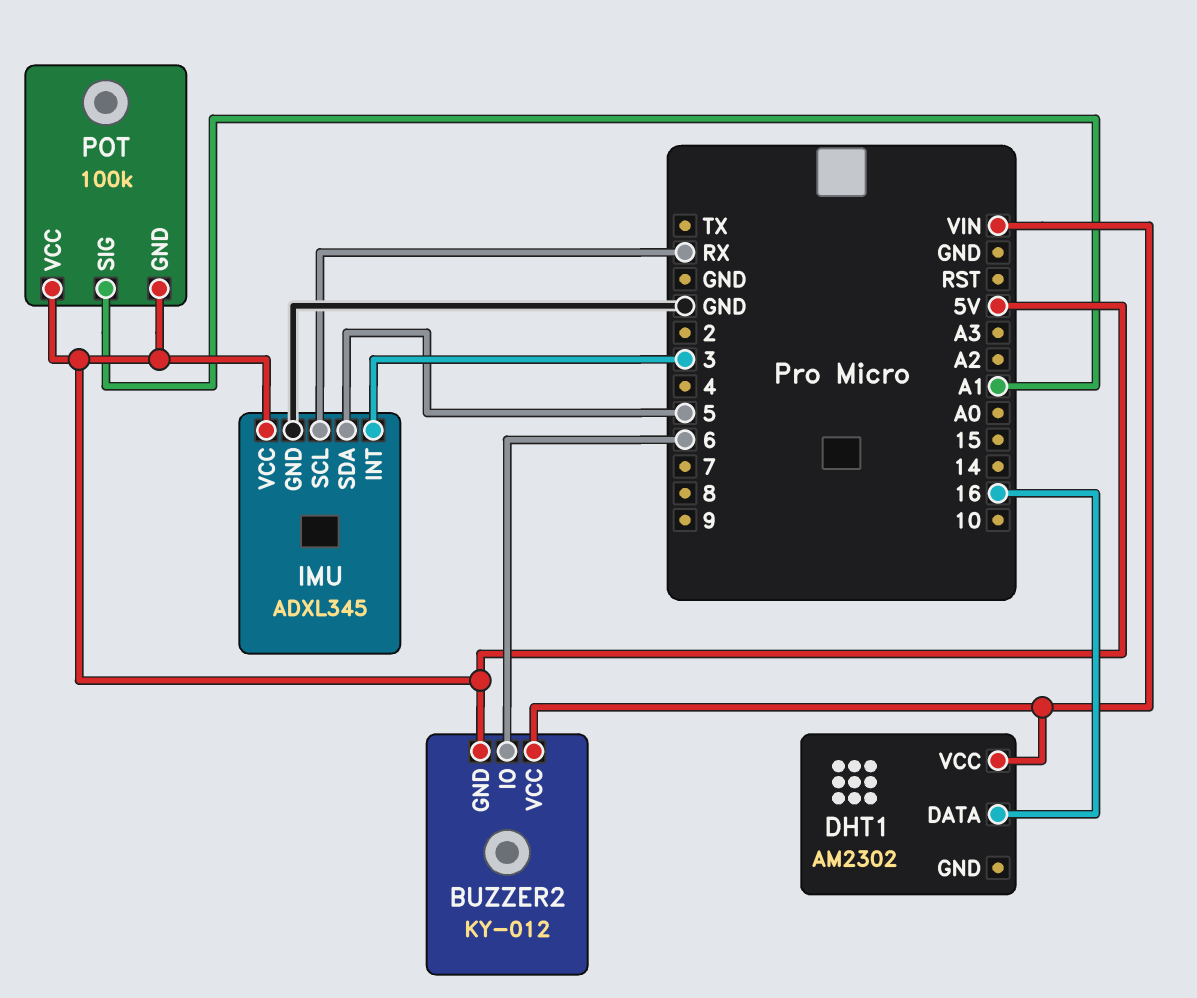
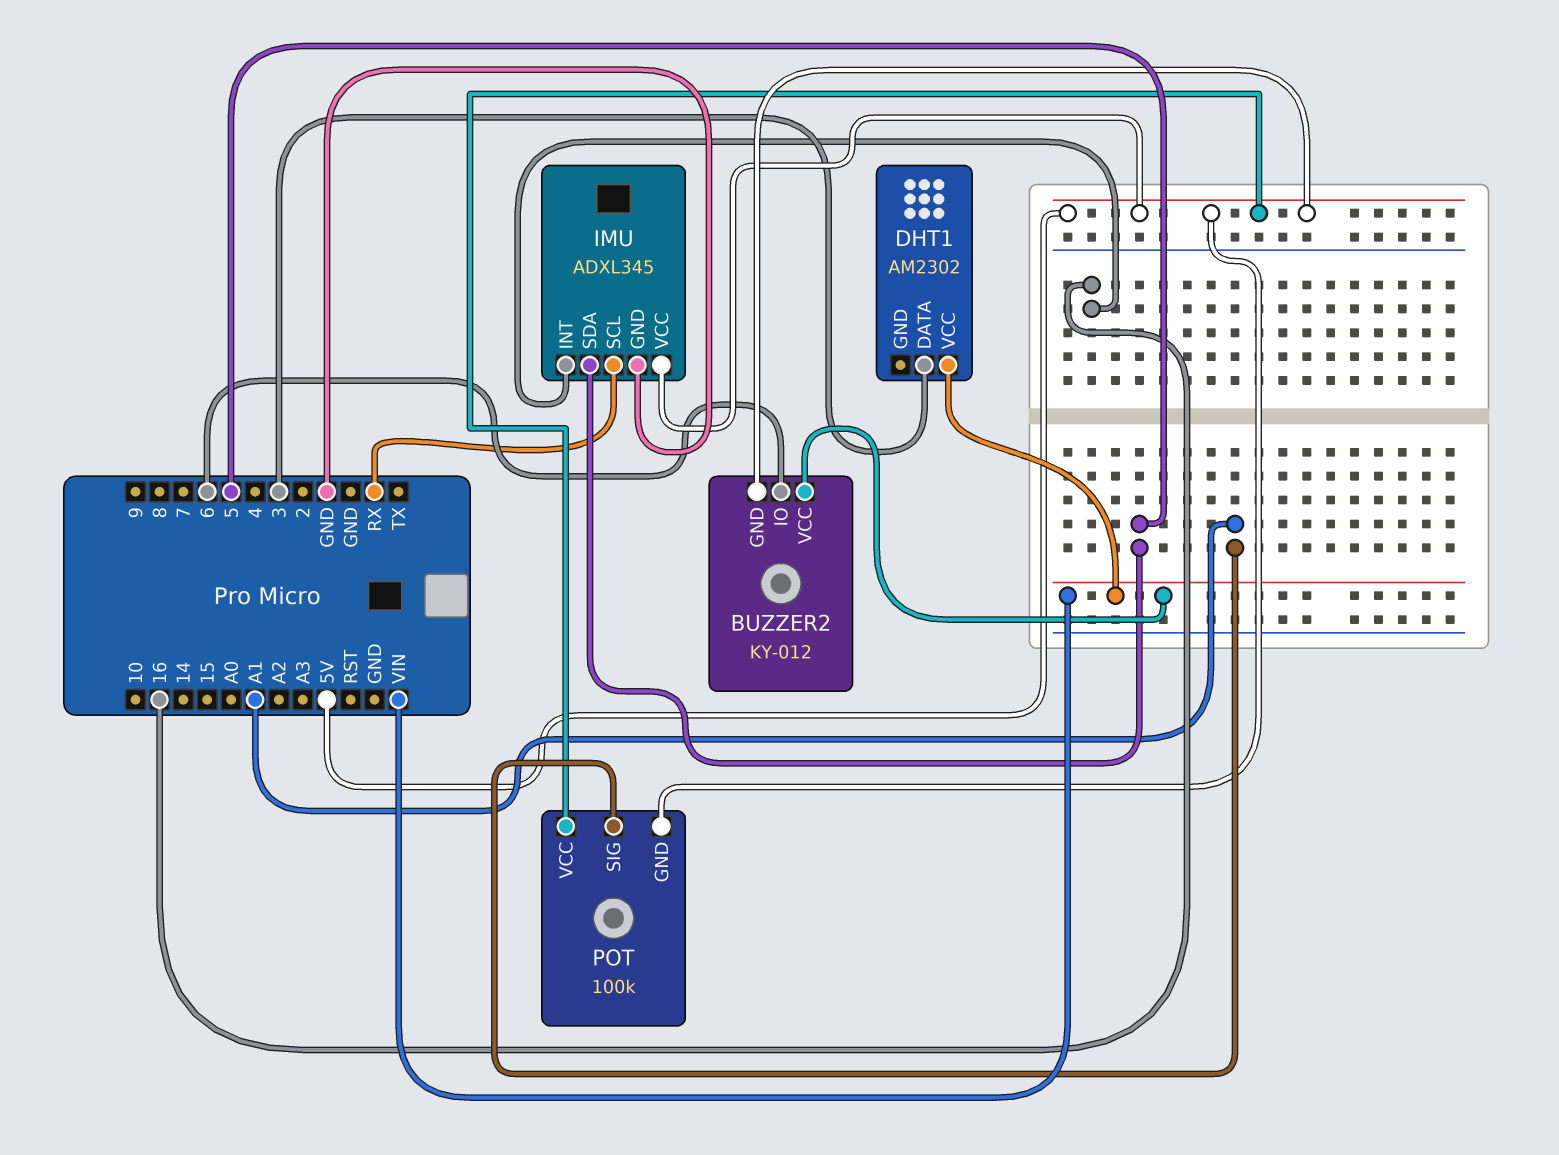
DHT1 pin DATA: 16 -> 3
IMU pin INT: 3 -> 16

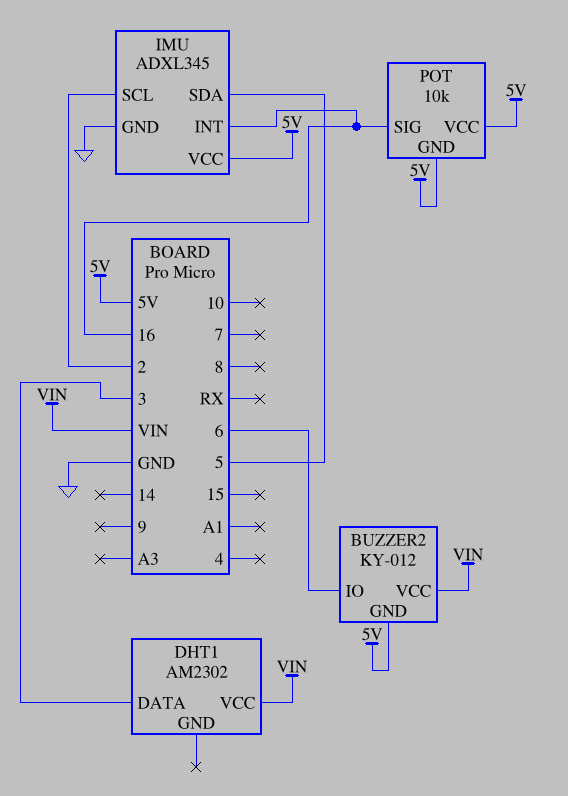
IMU pin SCL: RX -> 2
POT: 100k -> 10k
POT pin SIG: A1 -> 16

